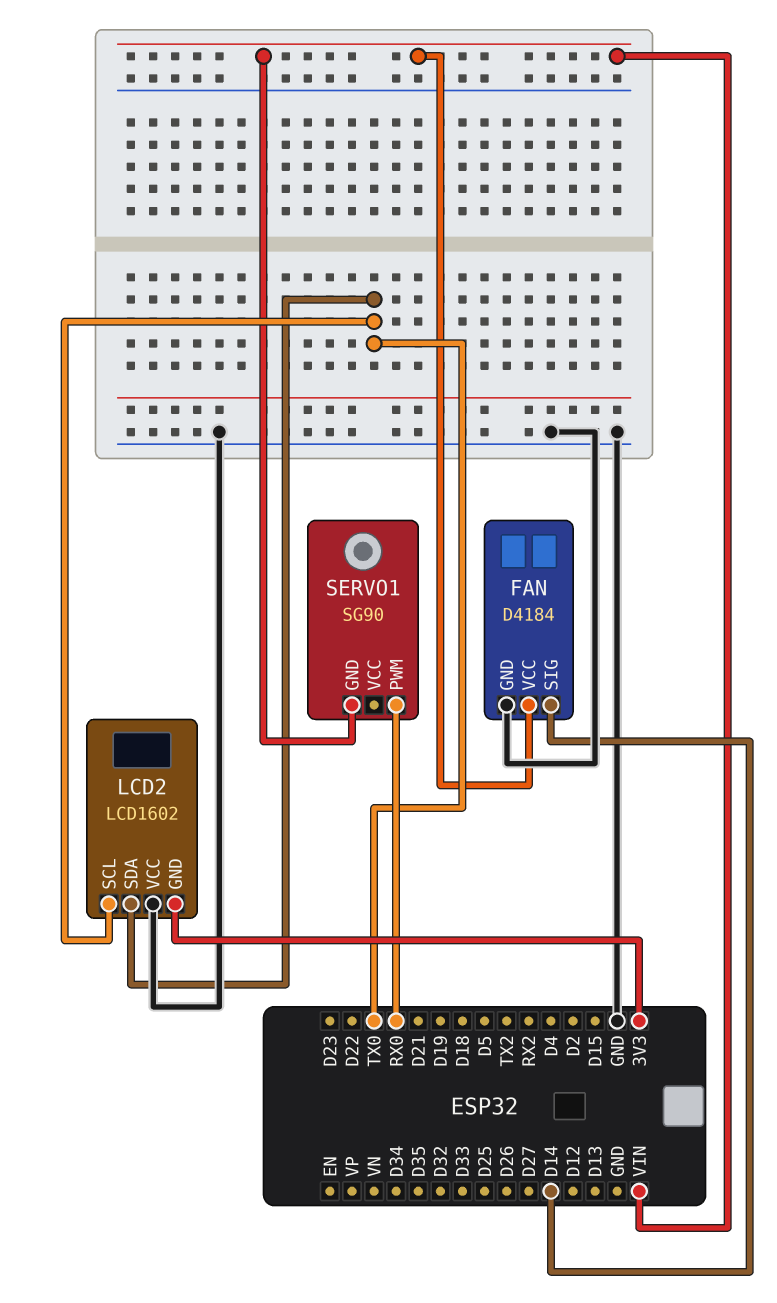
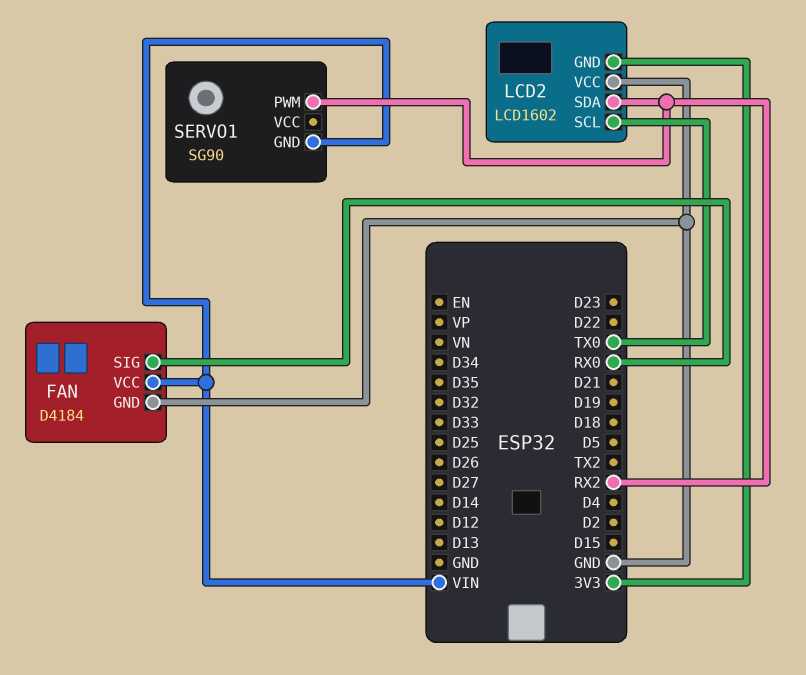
FAN pin SIG: D14 -> RX0
LCD2 pin SDA: TX0 -> RX2
SERVO1 pin PWM: RX0 -> RX2

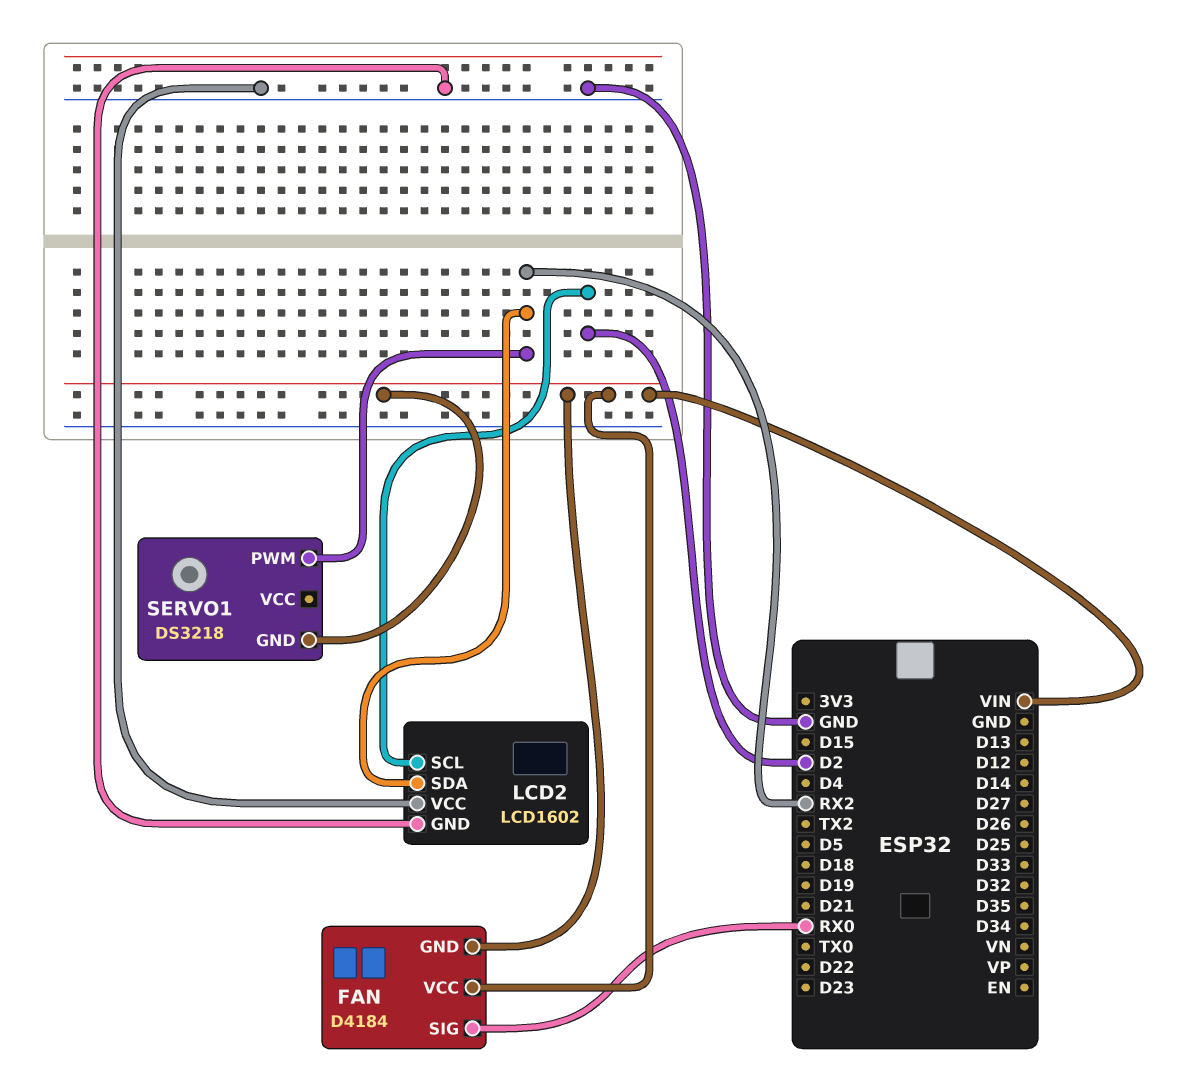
FAN pin GND: GND -> VIN
LCD2 pin GND: 3V3 -> GND
LCD2 pin SCL: TX0 -> D2
SERVO1: SG90 -> DS3218

